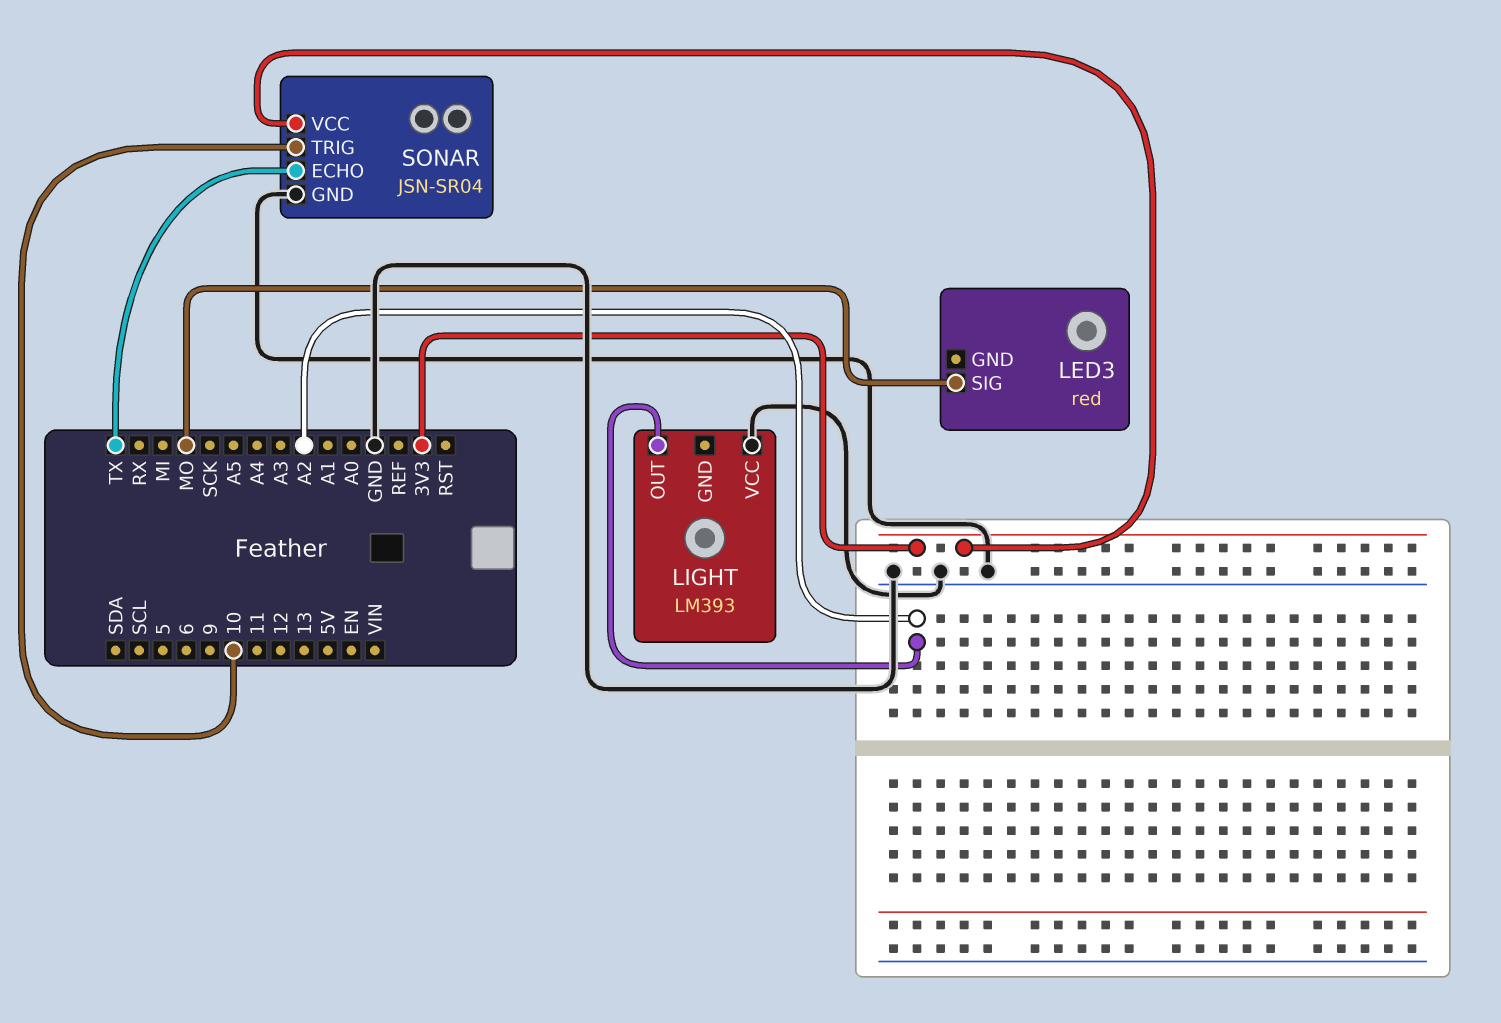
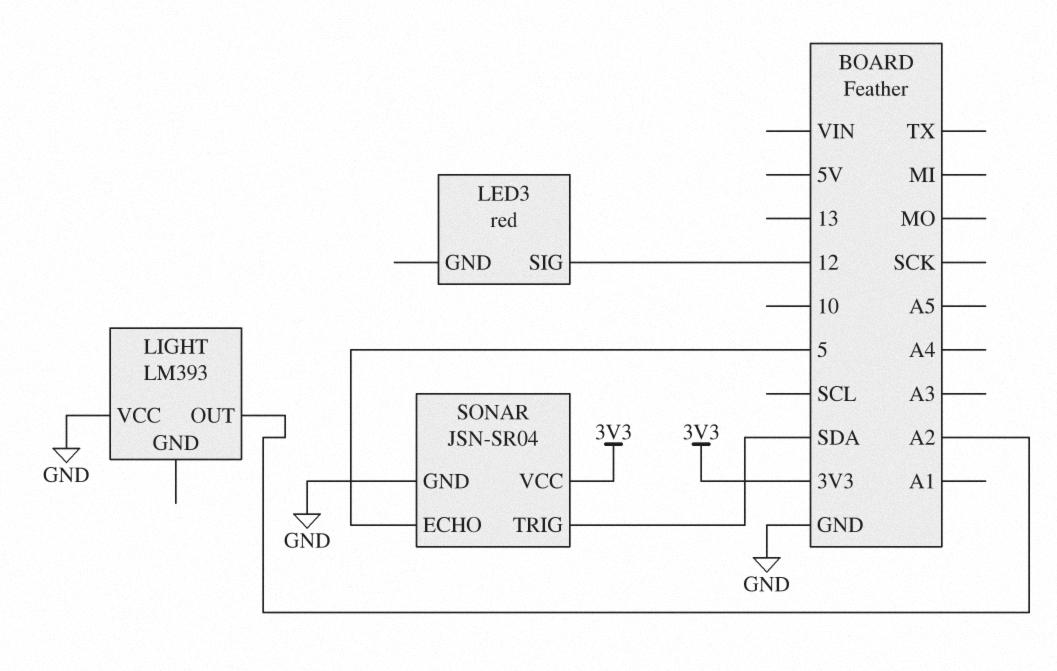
LED3 pin SIG: MO -> 12
SONAR pin ECHO: TX -> 5
SONAR pin TRIG: 10 -> SDA

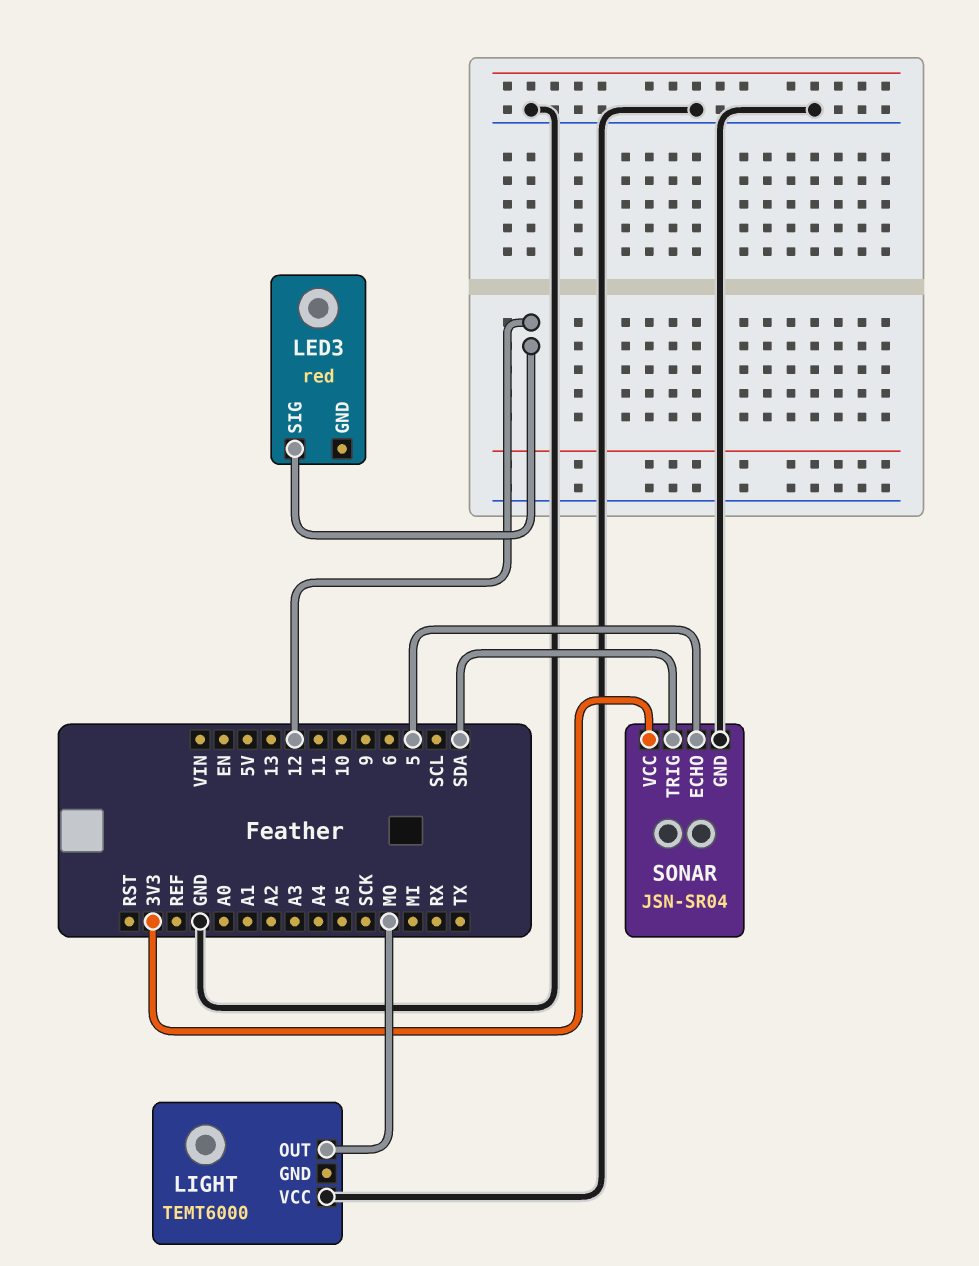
LIGHT: LM393 -> TEMT6000
LIGHT pin OUT: A2 -> MO

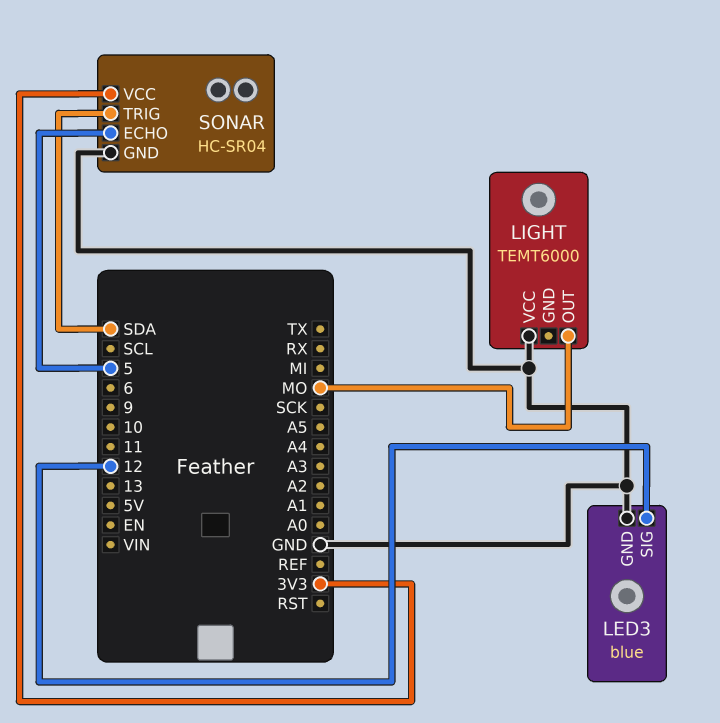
LED3: red -> blue
LED3 pin GND: none -> GND
SONAR: JSN-SR04 -> HC-SR04

